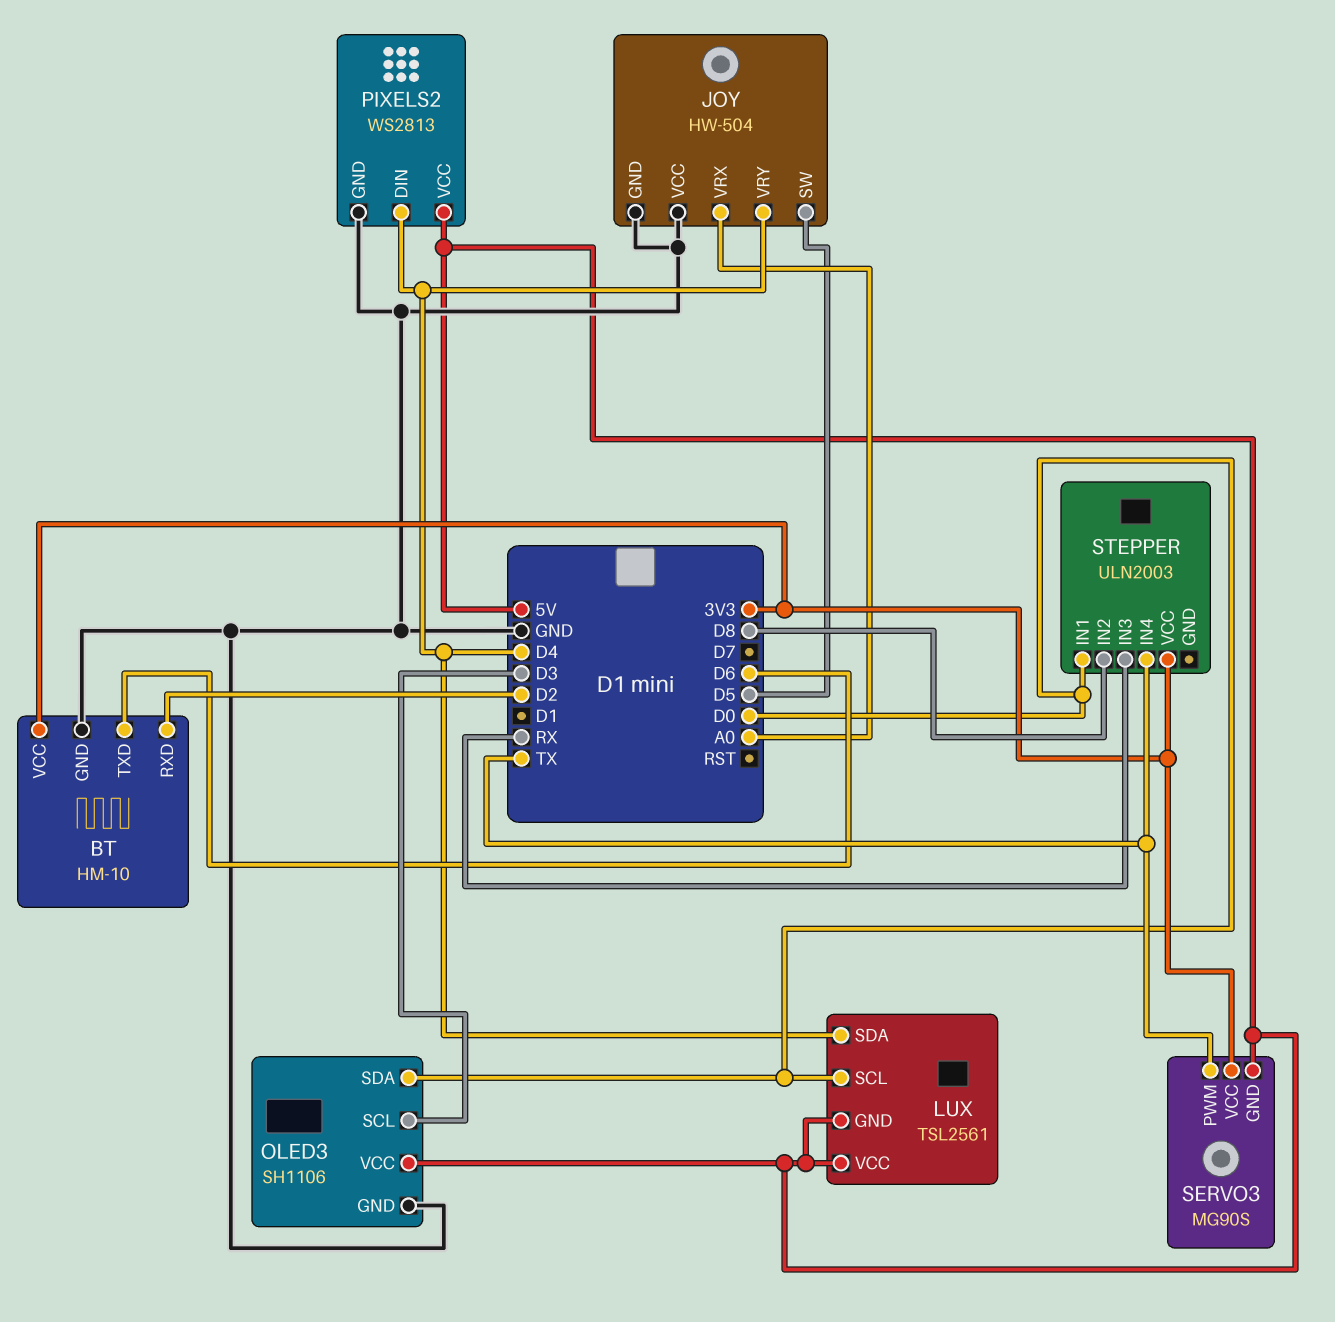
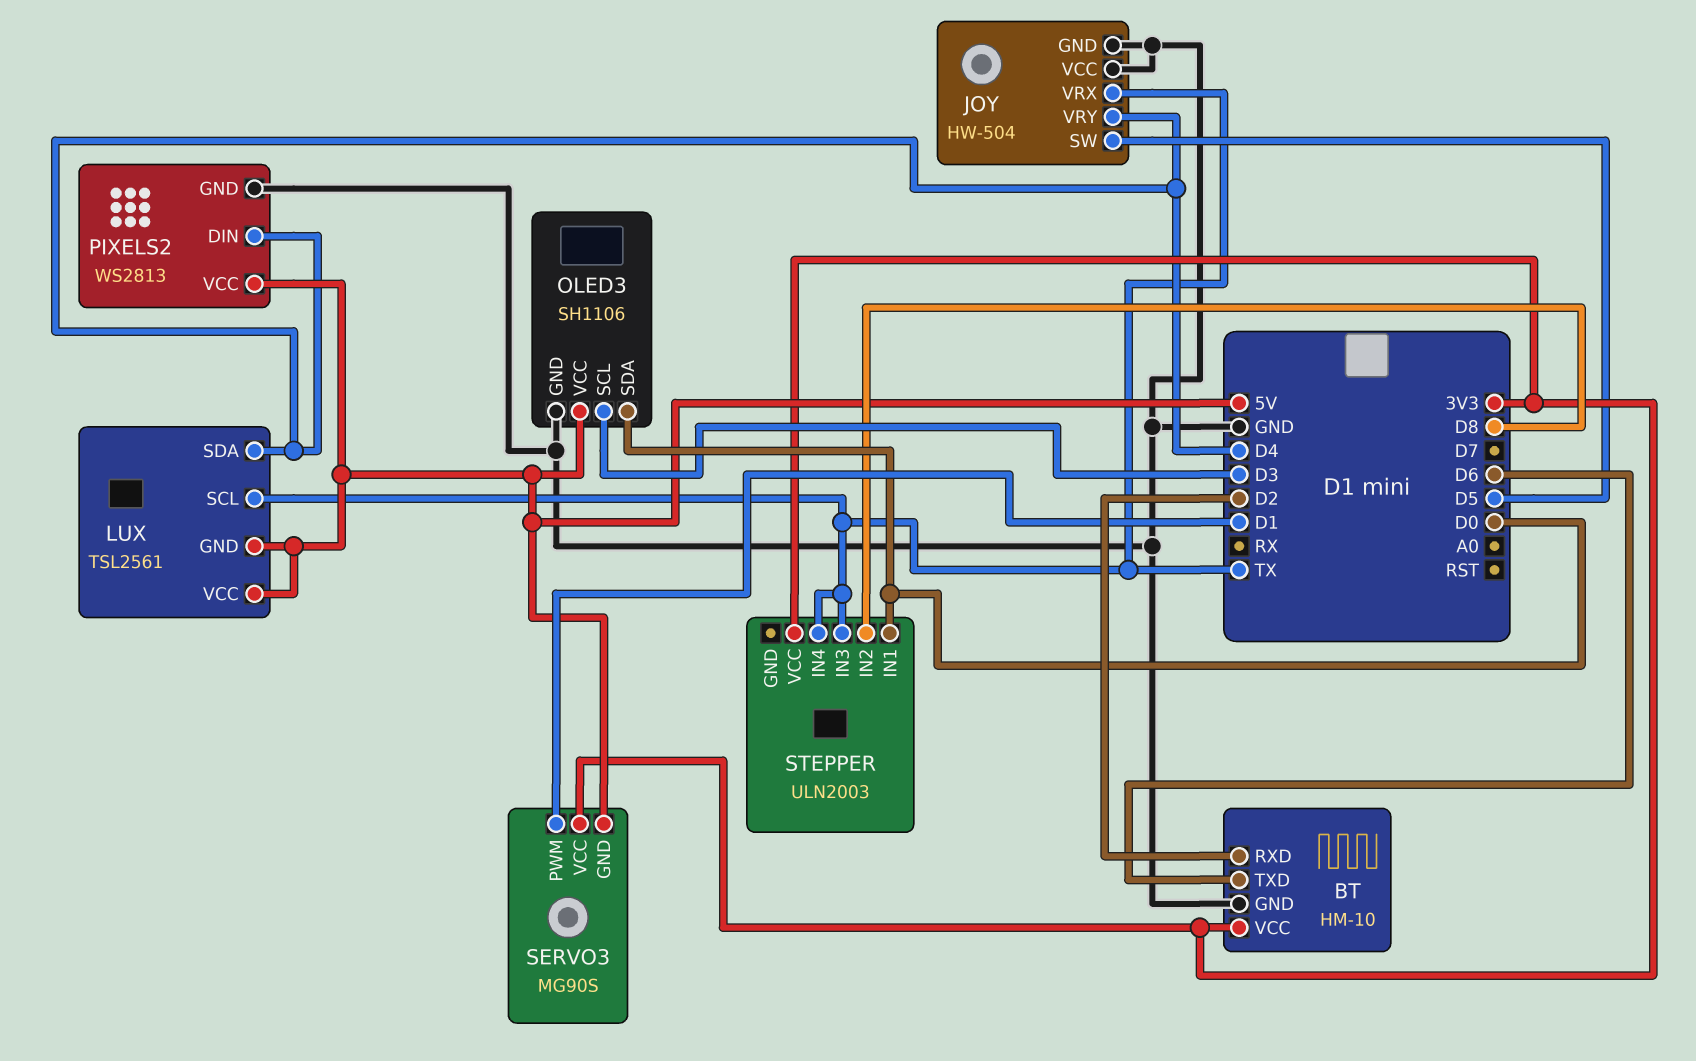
JOY pin VRX: A0 -> TX
LUX pin SCL: D0 -> TX
SERVO3 pin PWM: TX -> D1
STEPPER pin IN3: RX -> TX

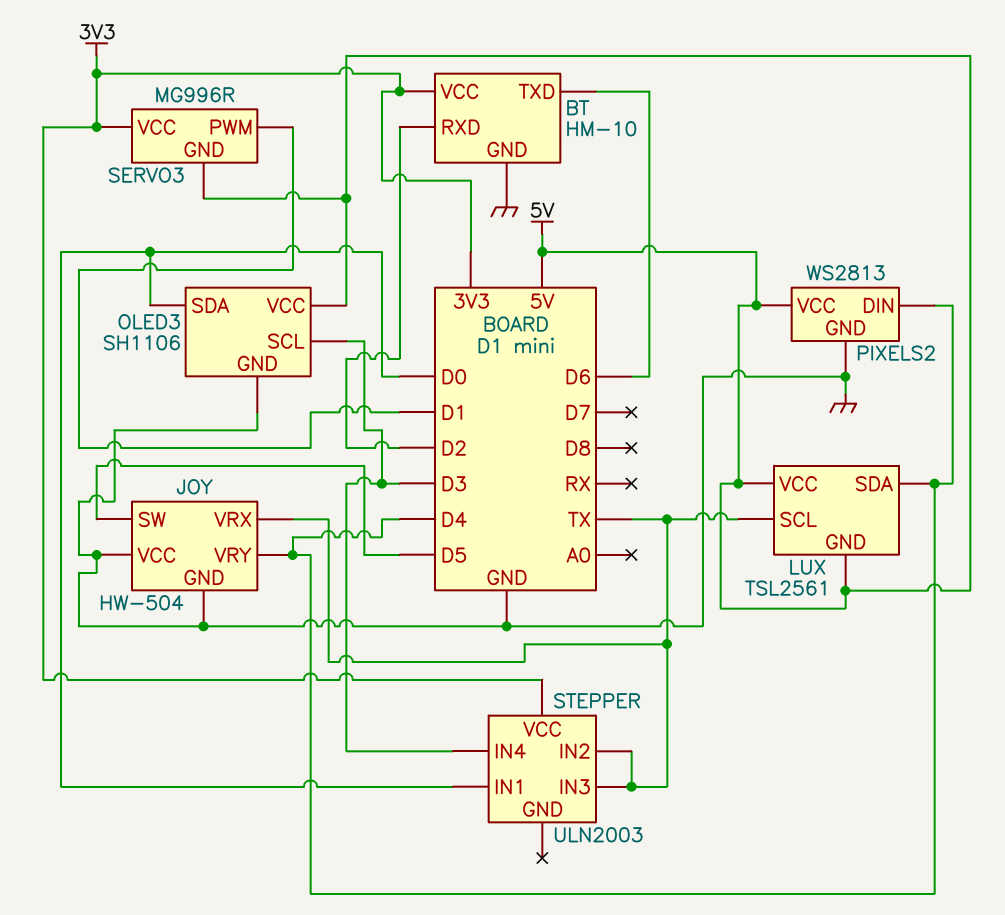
SERVO3: MG90S -> MG996R
STEPPER pin IN2: D8 -> TX
STEPPER pin IN4: TX -> D3

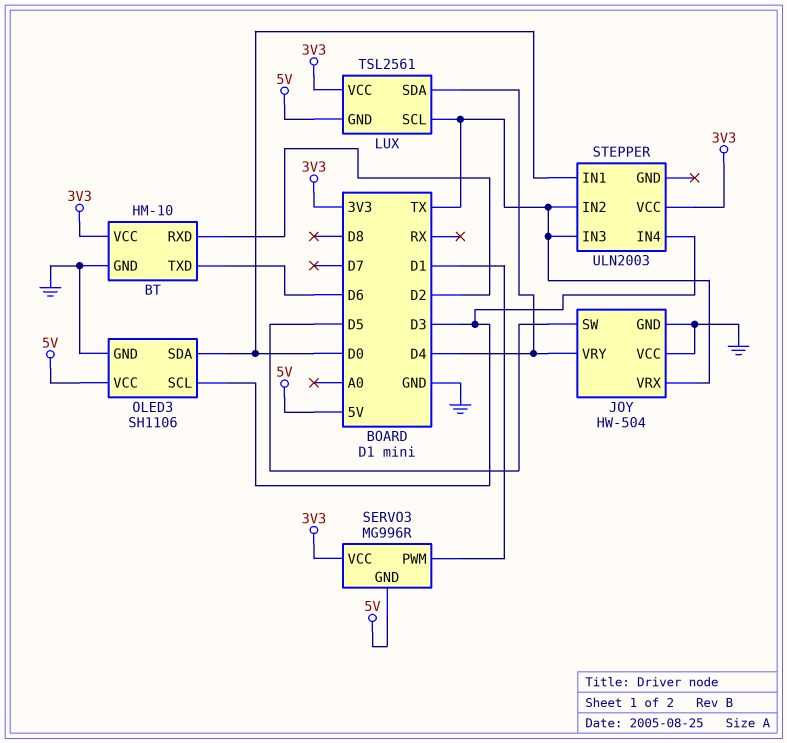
LUX pin VCC: 5V -> 3V3
PIXELS2: WS2813 -> none
PIXELS2 pin DIN: D4 -> none
PIXELS2 pin GND: GND -> none
PIXELS2 pin VCC: 5V -> none

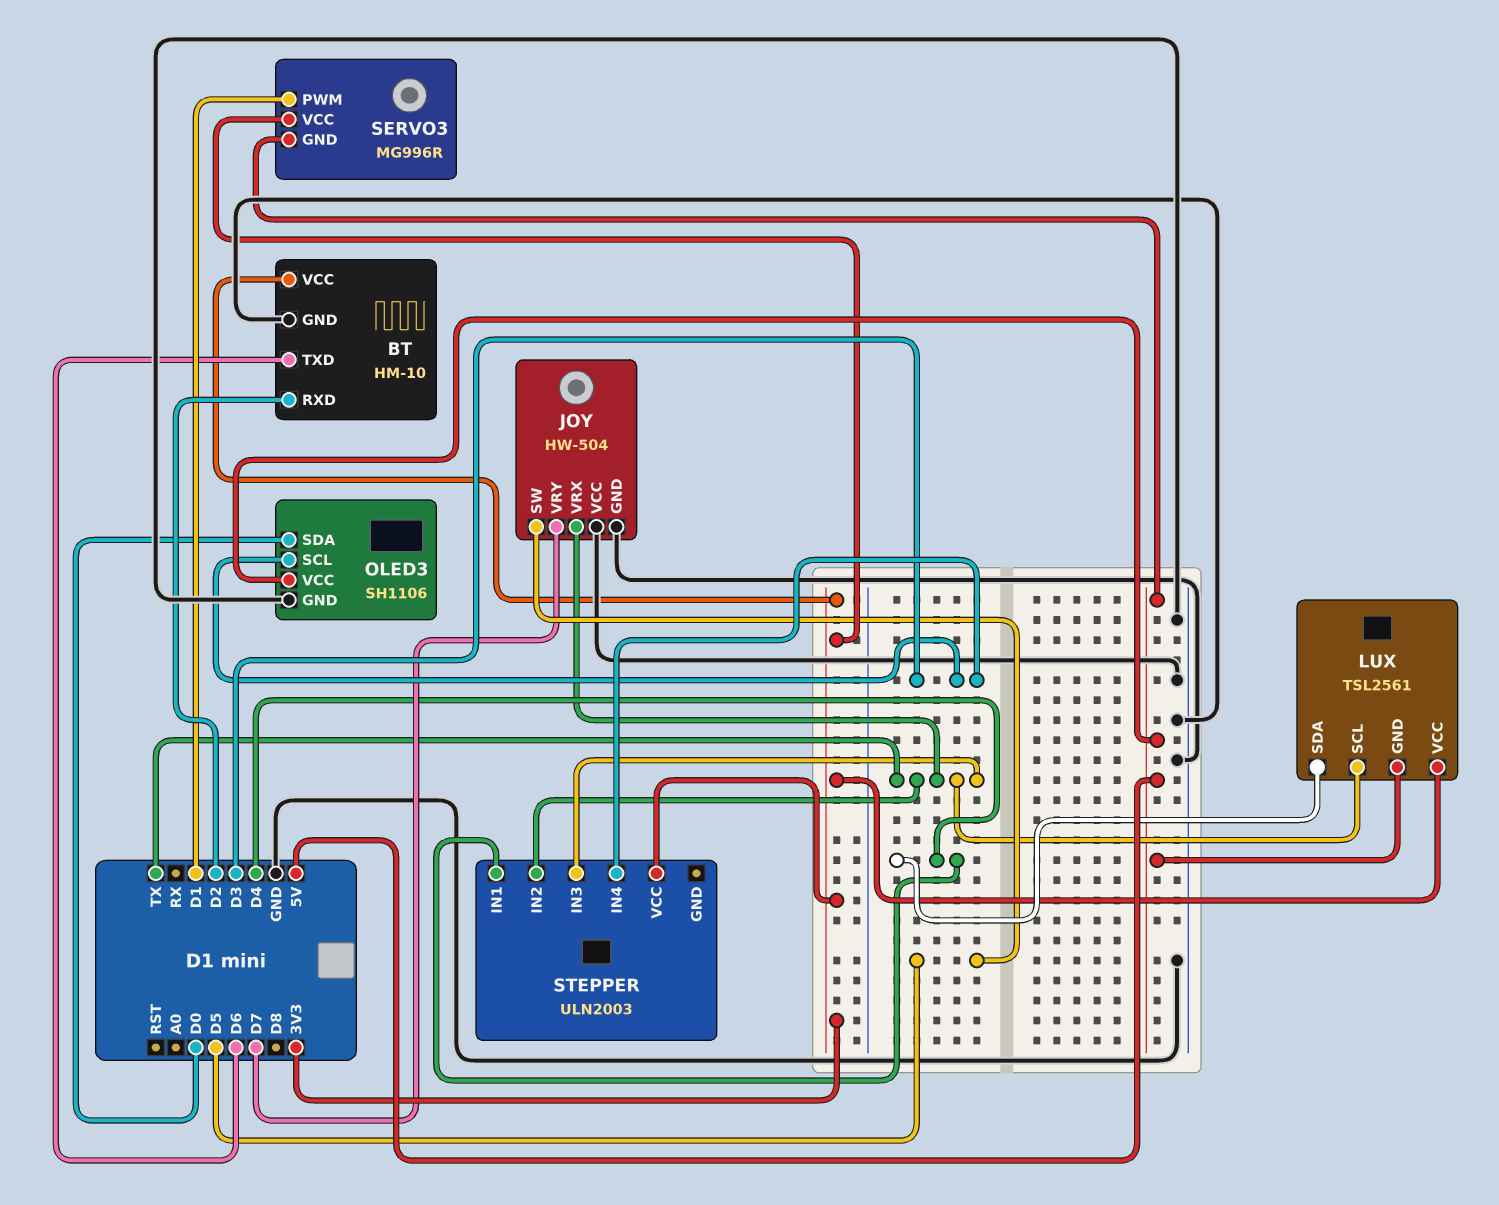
JOY pin VRY: D4 -> D7
STEPPER pin IN1: D0 -> D4

